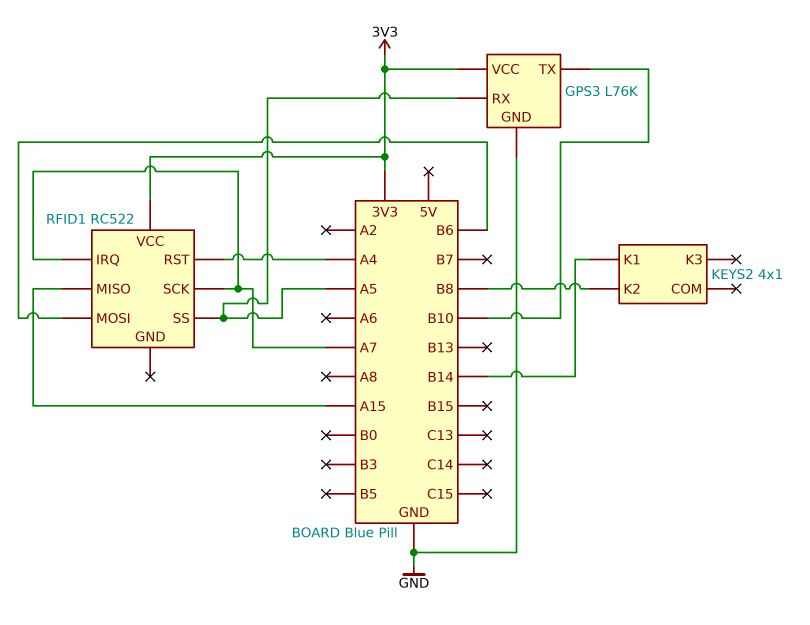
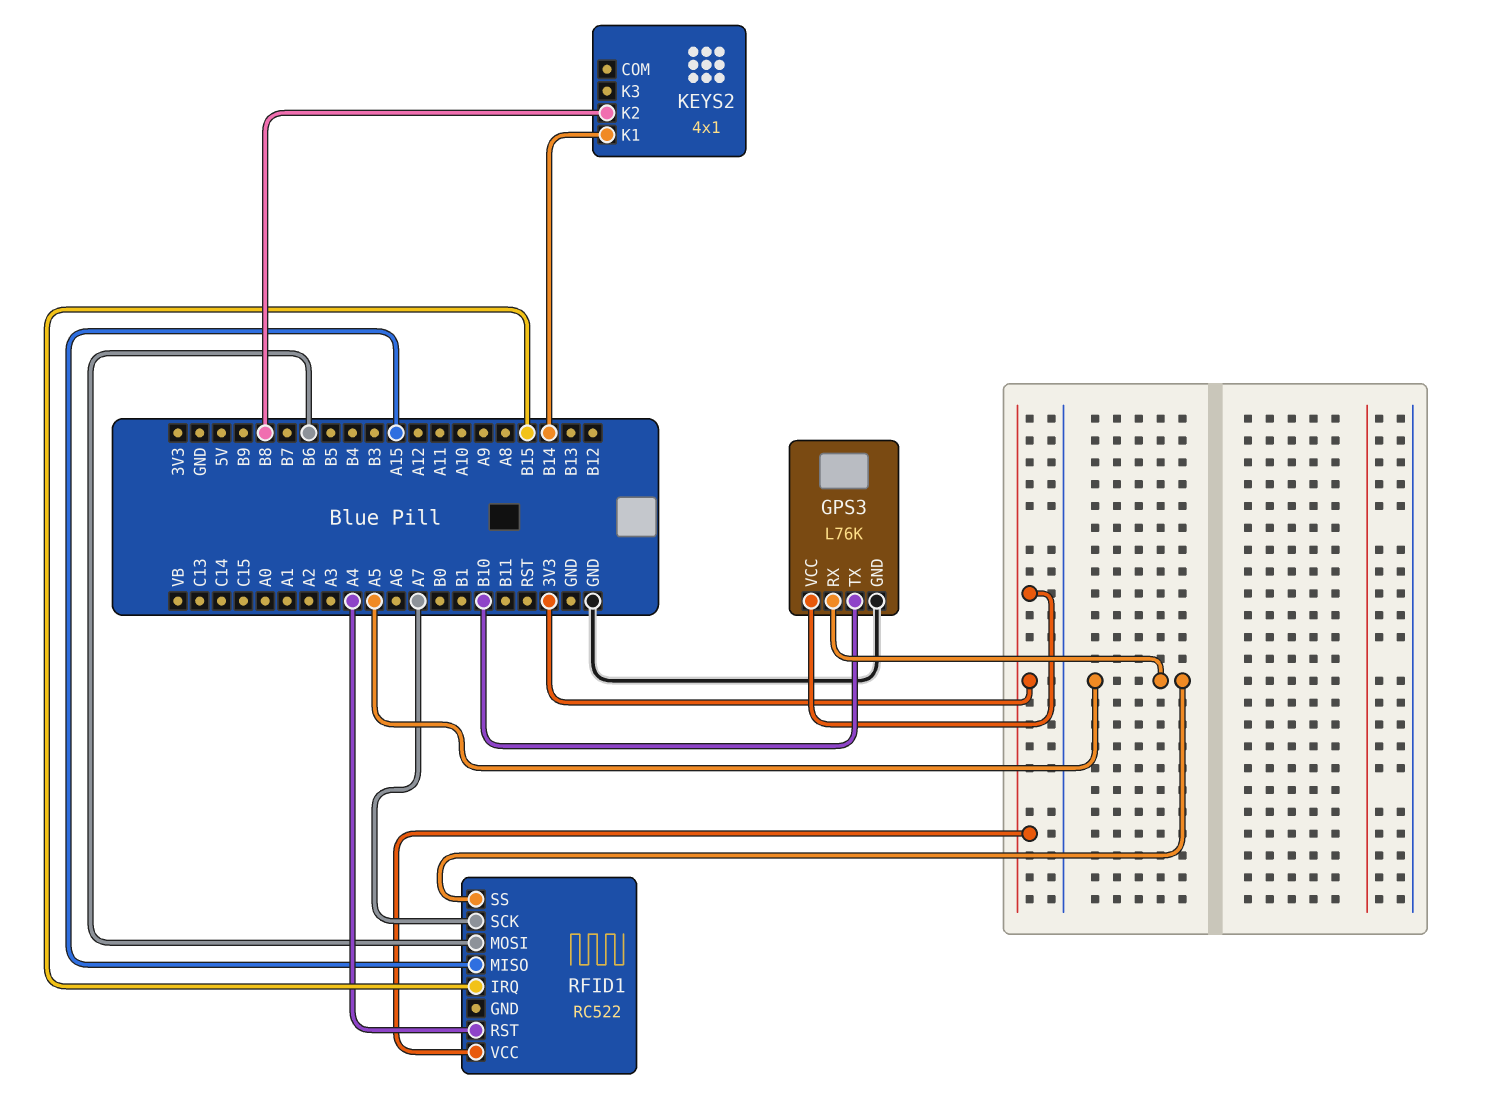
RFID1 pin IRQ: A7 -> B15

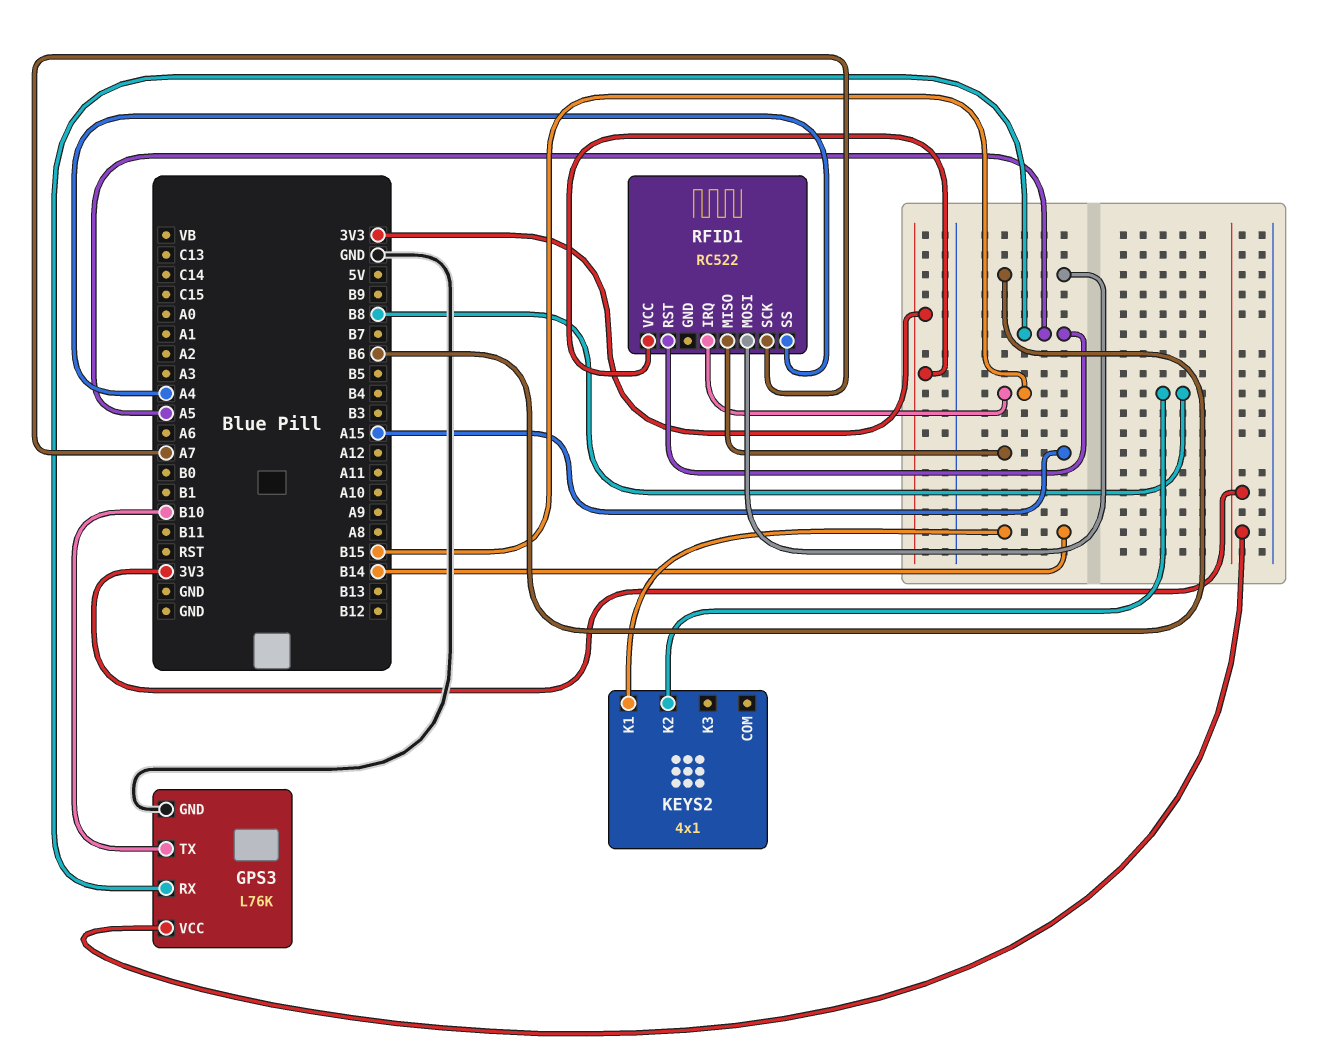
RFID1 pin RST: A4 -> A5
RFID1 pin SS: A5 -> A4

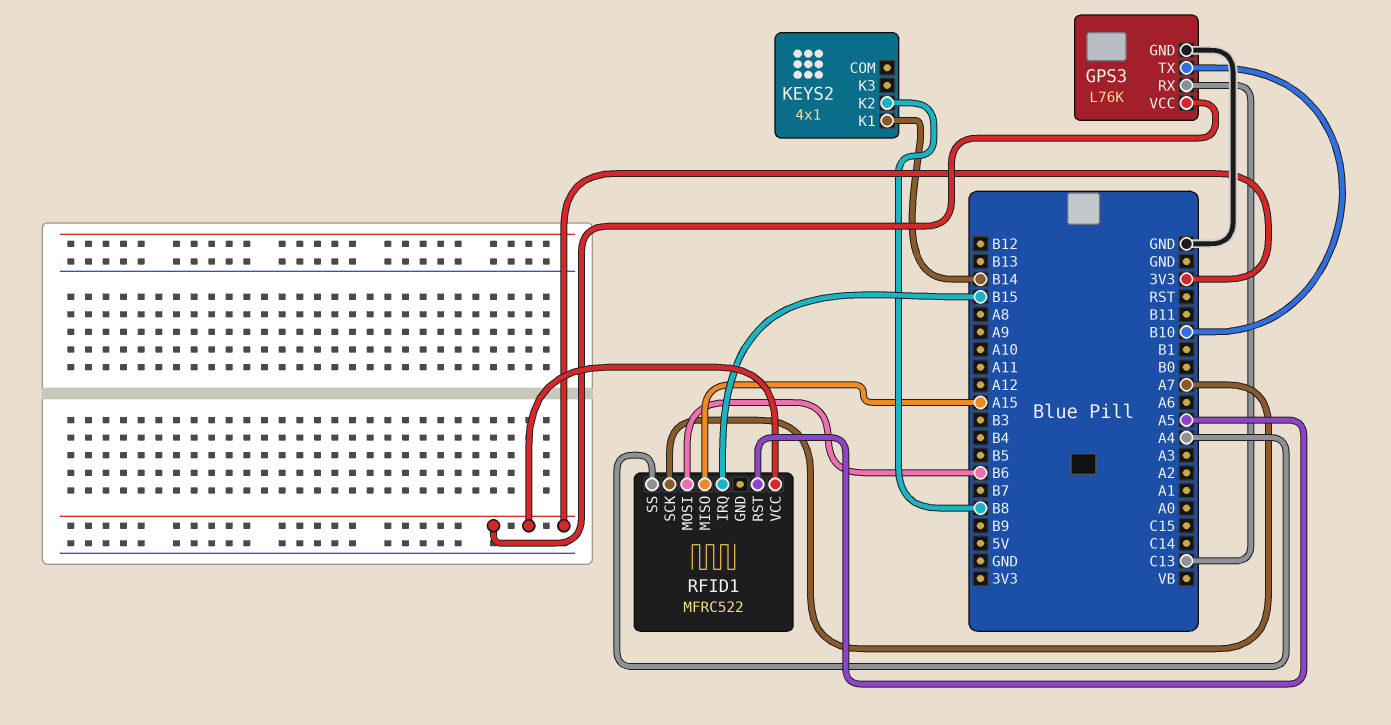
GPS3 pin RX: A5 -> C13
RFID1: RC522 -> MFRC522

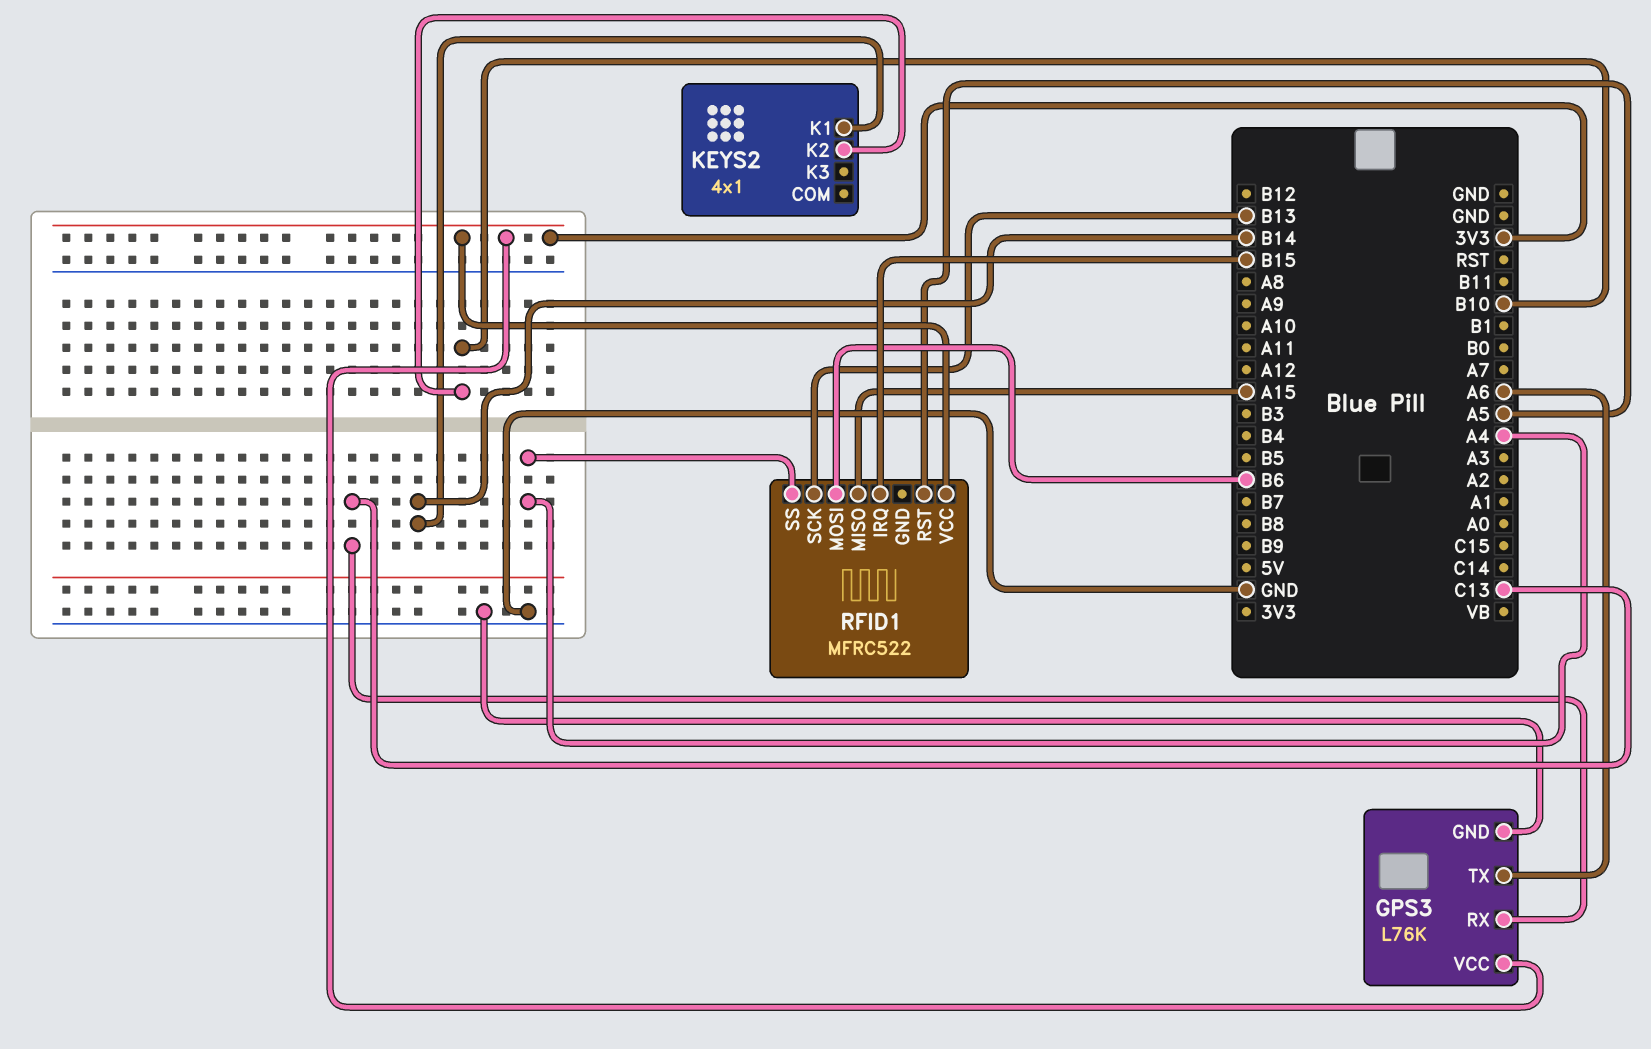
GPS3 pin TX: B10 -> A6
KEYS2 pin K2: B8 -> B10
RFID1 pin SCK: A7 -> B13

